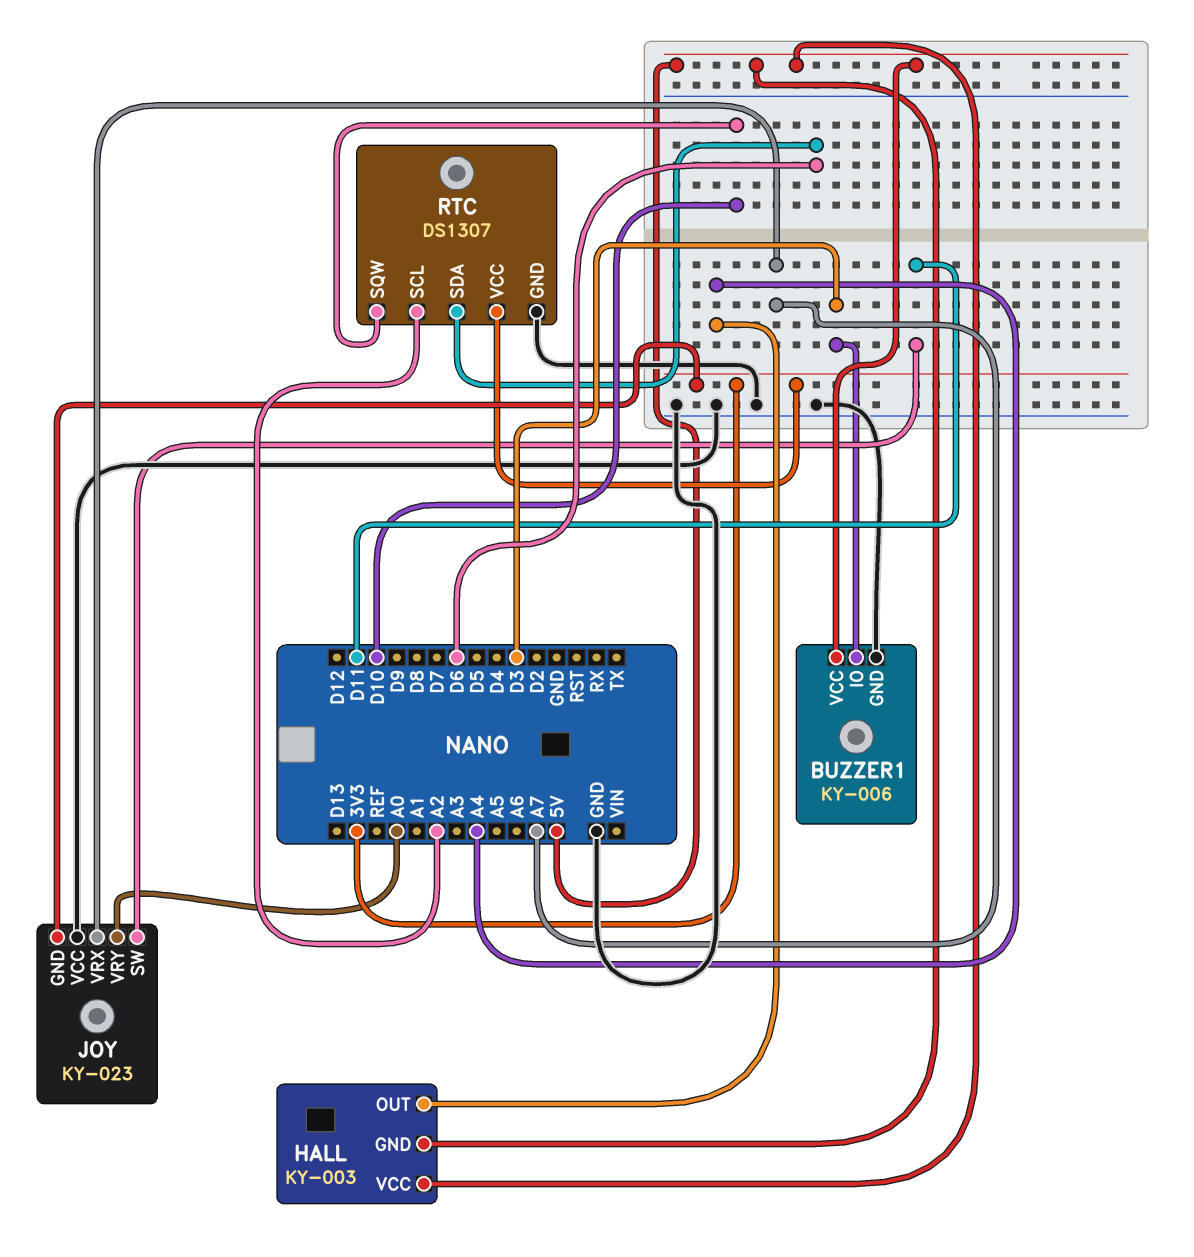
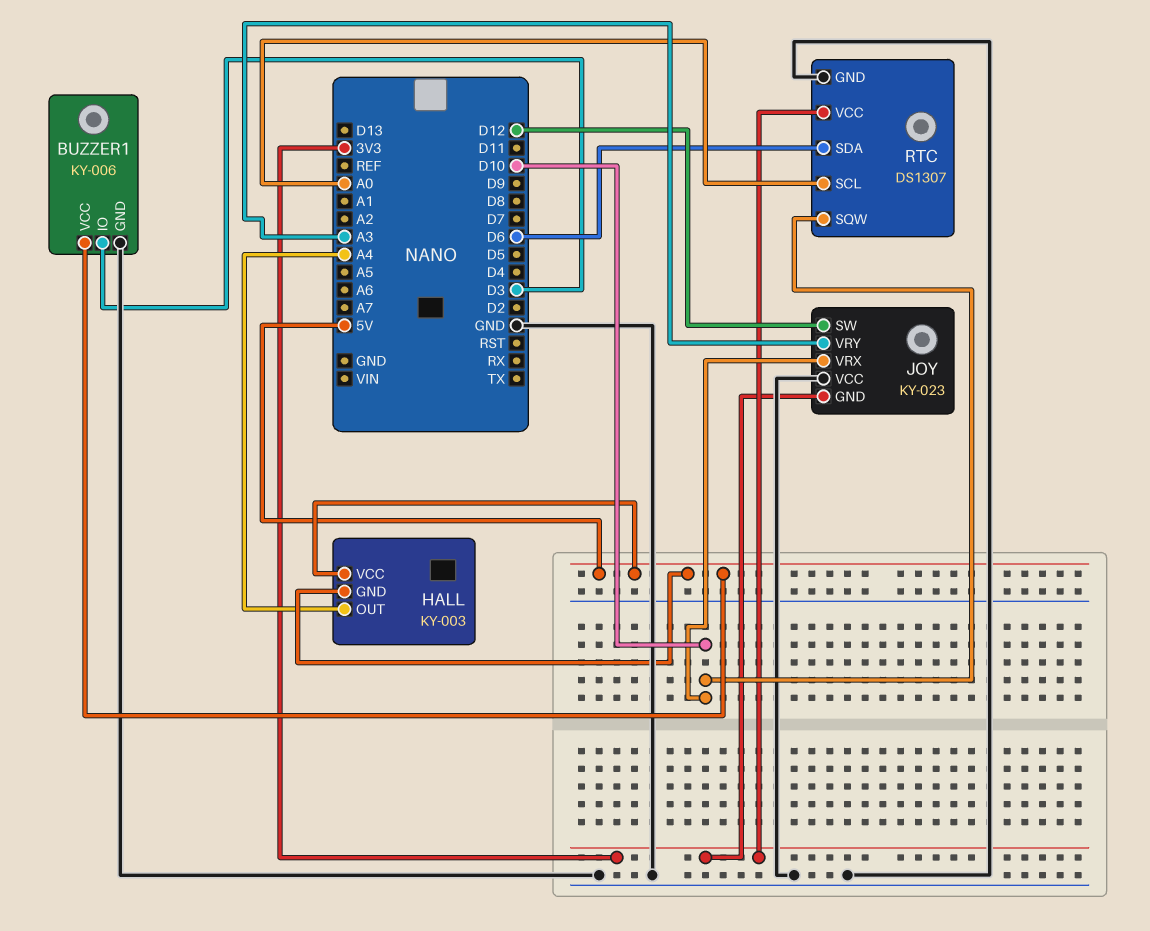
JOY pin SW: D11 -> D12
JOY pin VRX: A7 -> D10
JOY pin VRY: A0 -> A3
RTC pin SCL: A2 -> A0

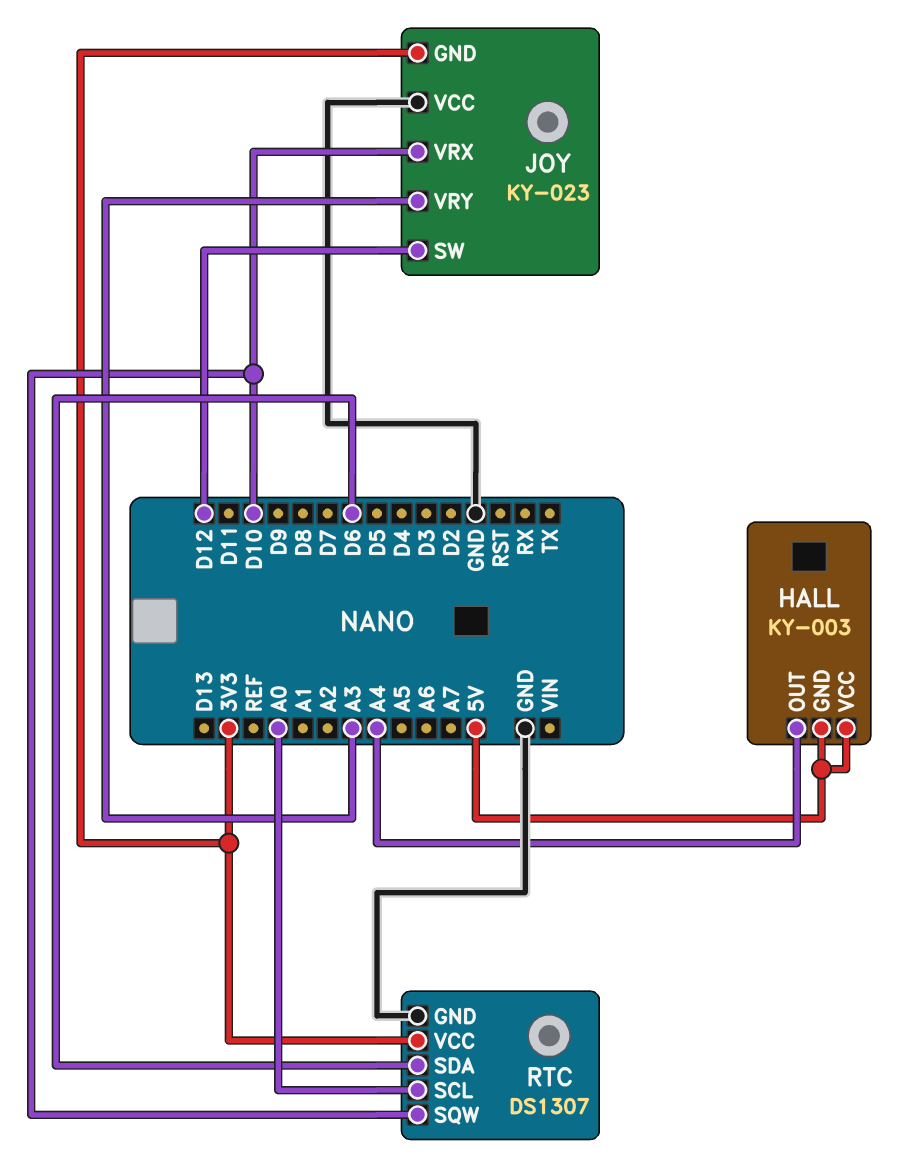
BUZZER1: KY-006 -> none
BUZZER1 pin GND: GND -> none
BUZZER1 pin IO: D3 -> none
BUZZER1 pin VCC: 5V -> none

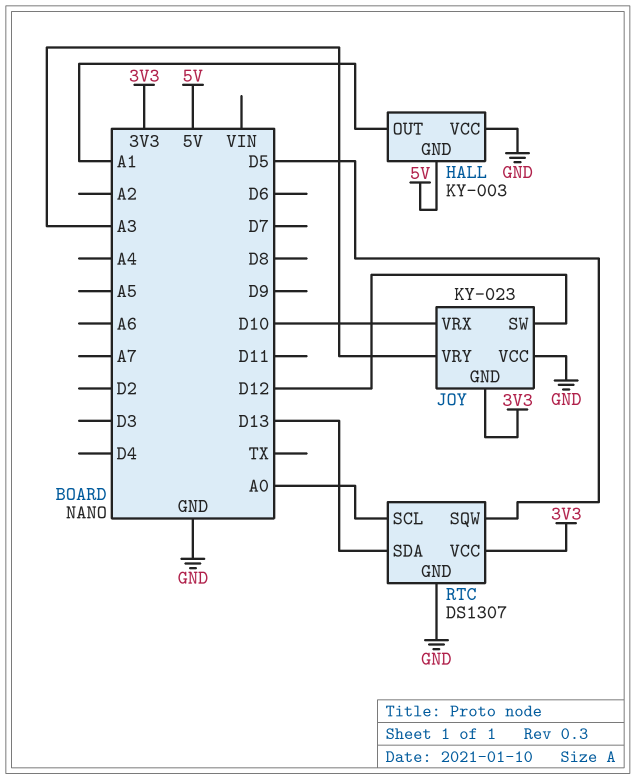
HALL pin OUT: A4 -> A1
HALL pin VCC: 5V -> GND
RTC pin SDA: D6 -> D13
RTC pin SQW: D10 -> D5

